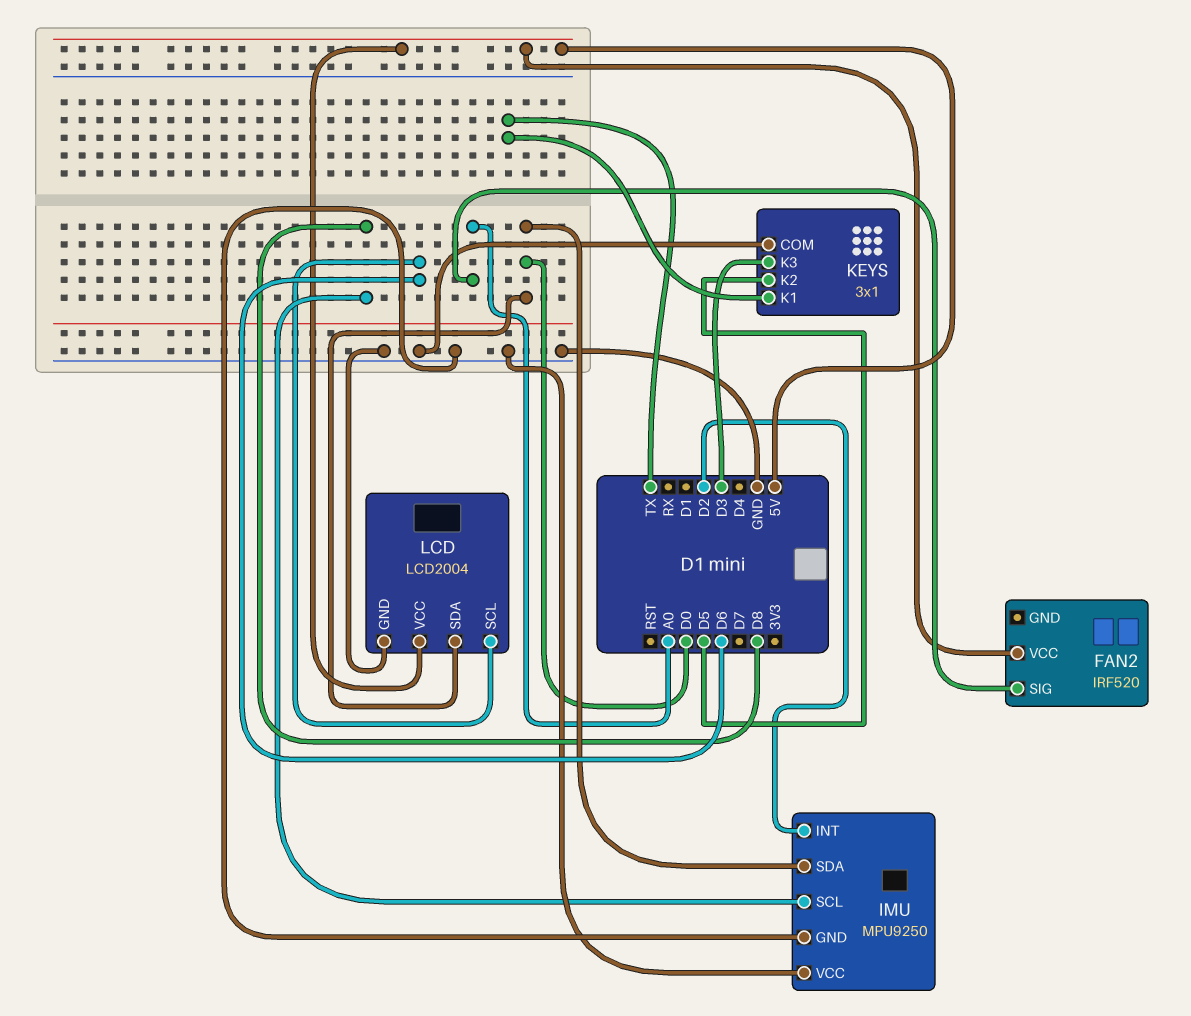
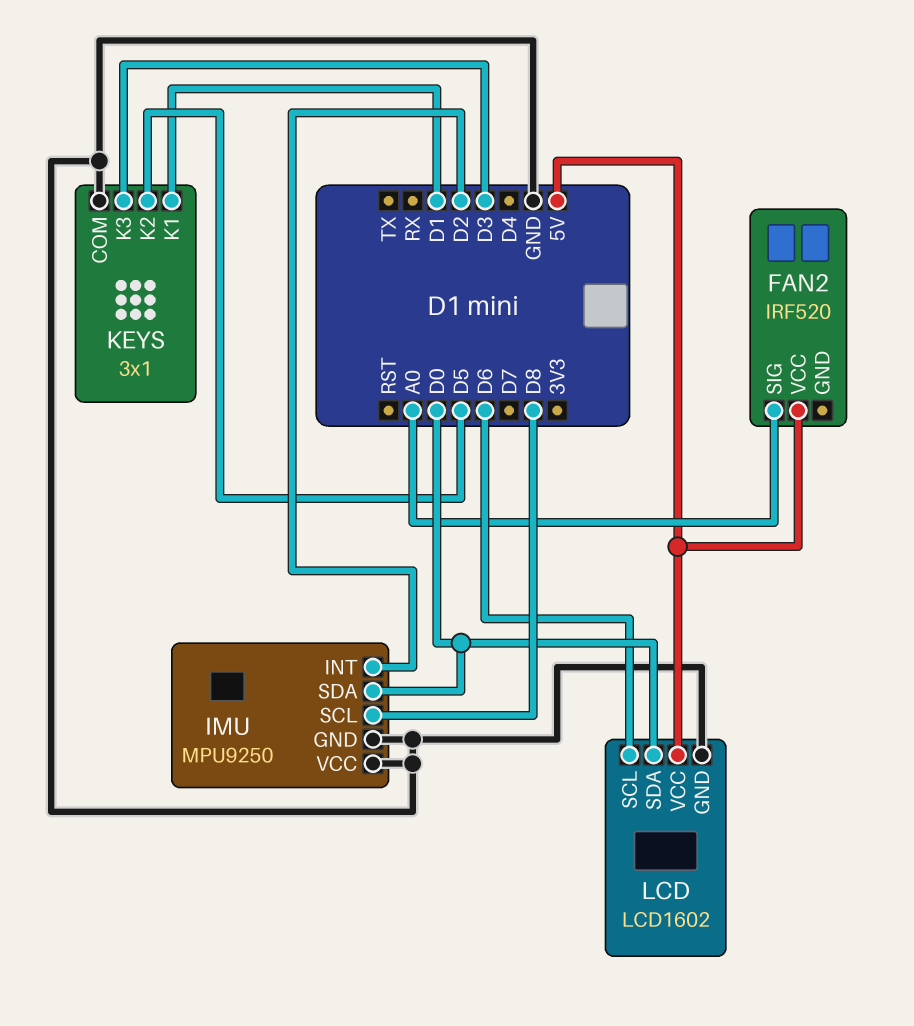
KEYS pin K1: TX -> D1
LCD: LCD2004 -> LCD1602

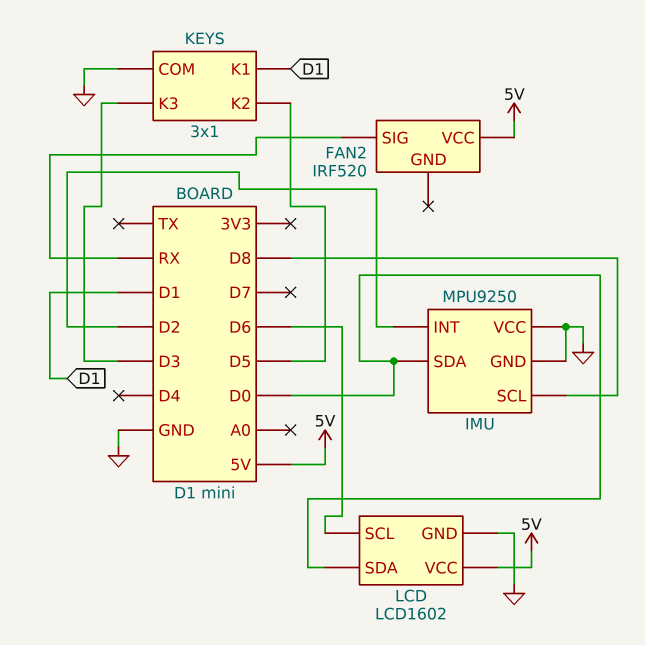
FAN2 pin SIG: A0 -> RX

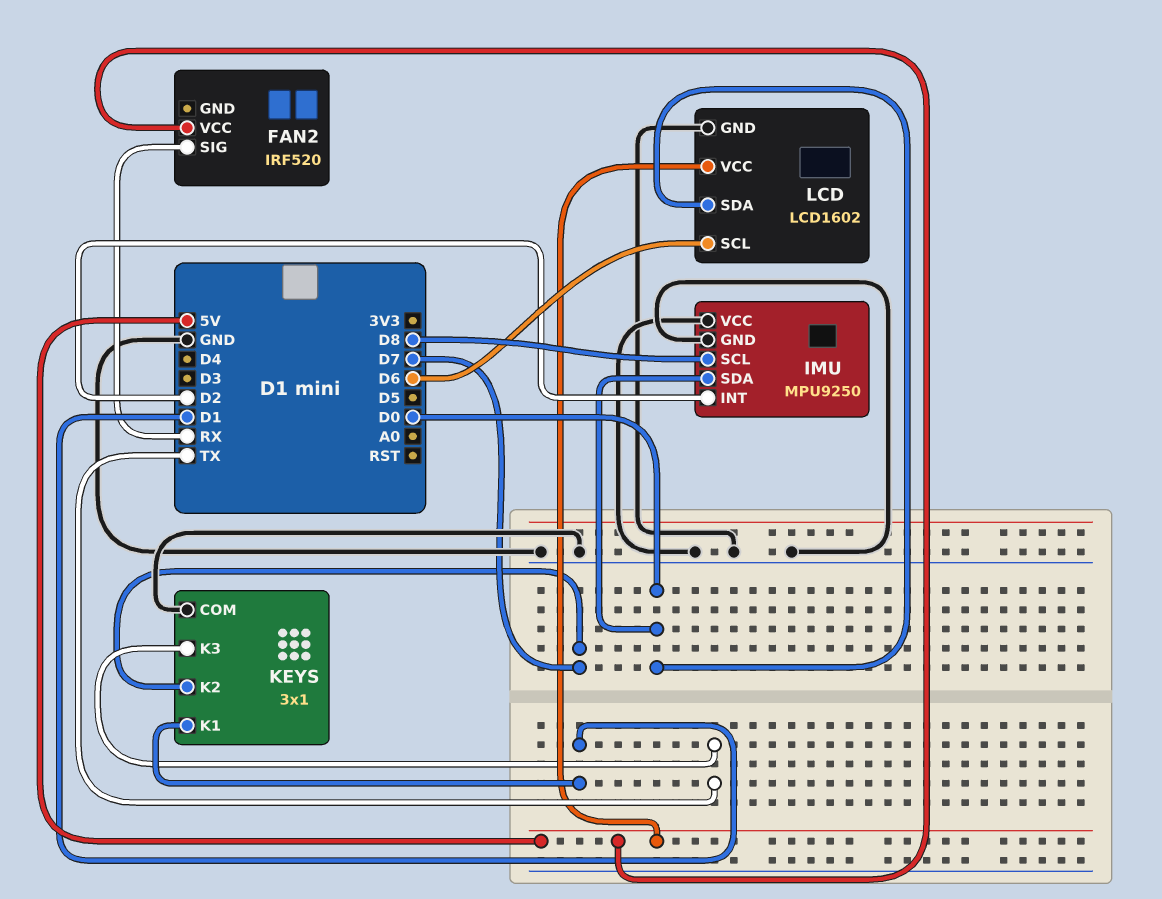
KEYS pin K2: D5 -> D7
KEYS pin K3: D3 -> TX

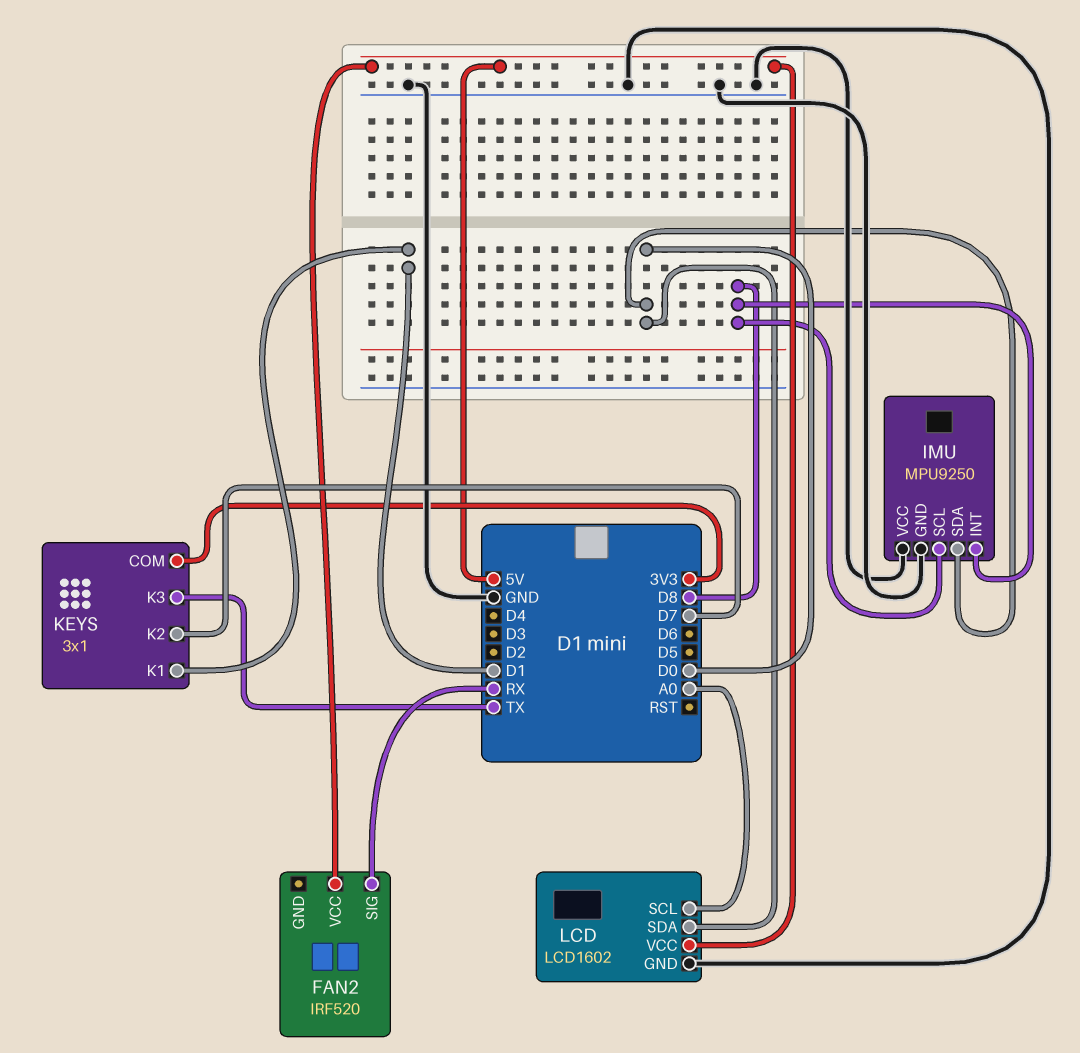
IMU pin INT: D2 -> D8
KEYS pin COM: GND -> 3V3
LCD pin SCL: D6 -> A0

